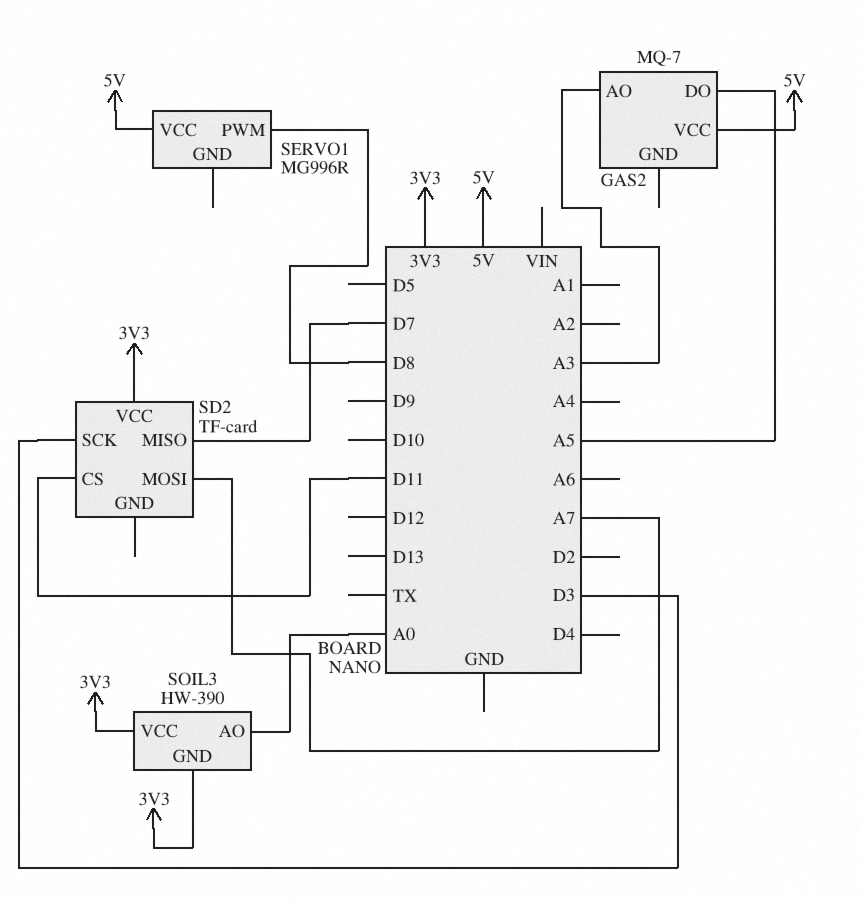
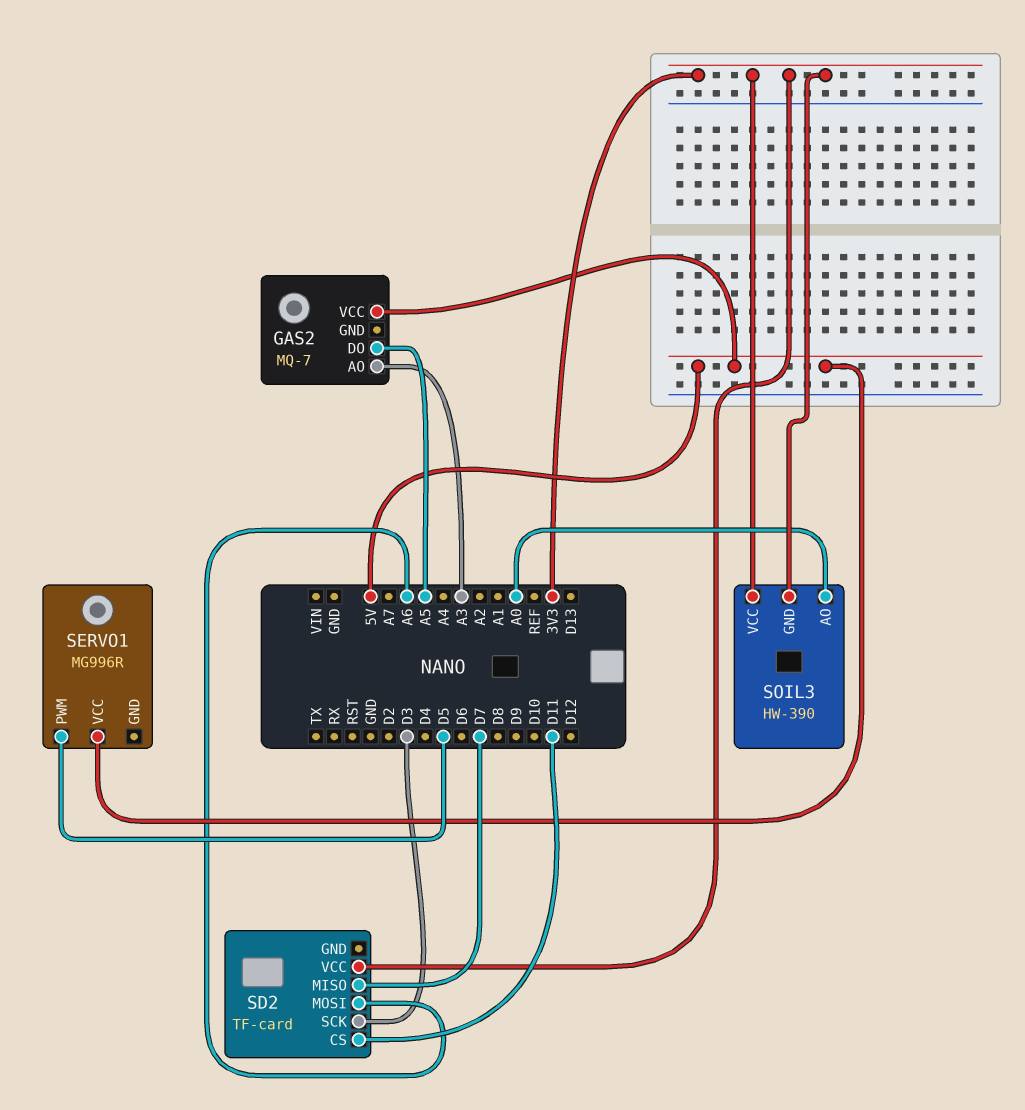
SD2 pin MOSI: A7 -> A6
SERVO1 pin PWM: D8 -> D5

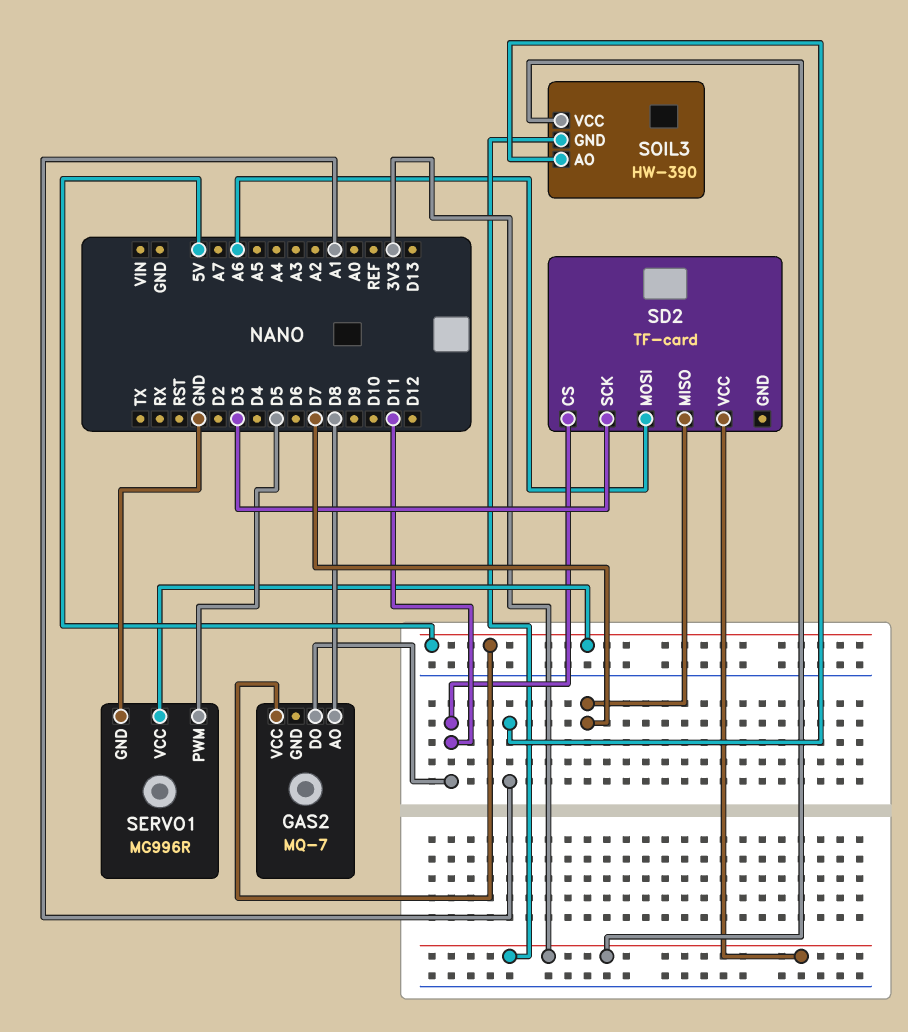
GAS2 pin AO: A3 -> D8
GAS2 pin DO: A5 -> D11
SERVO1 pin GND: none -> GND
SOIL3 pin AO: A0 -> A1

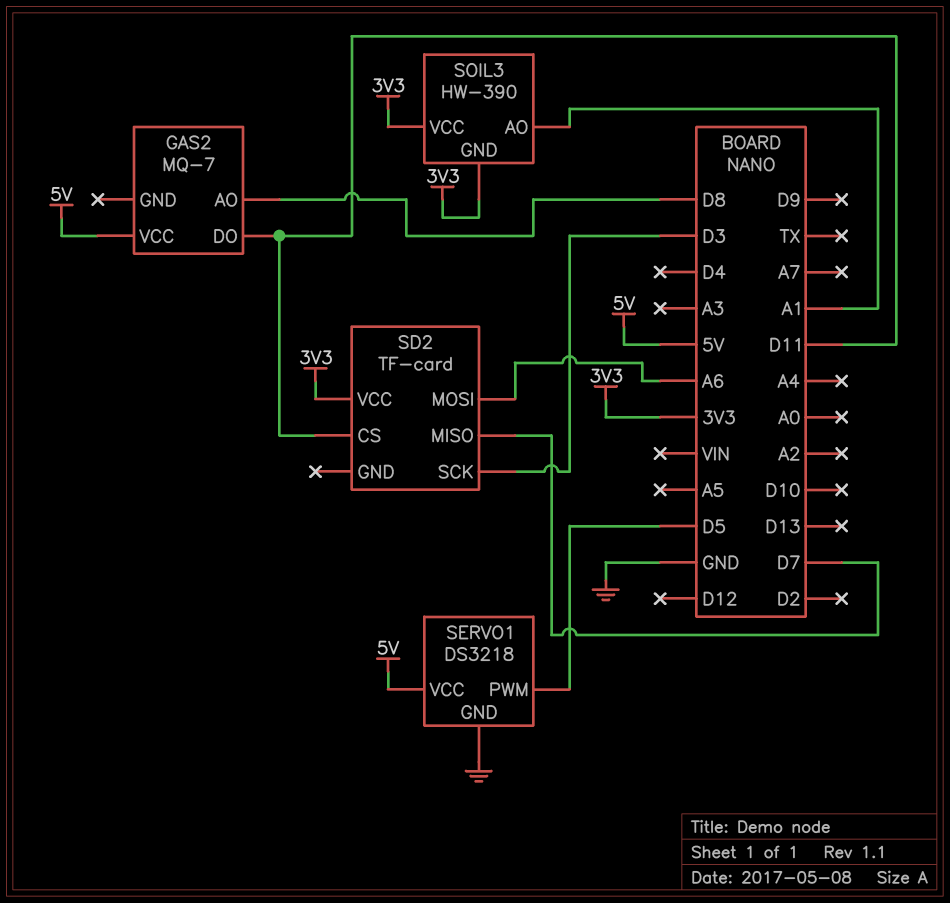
SERVO1: MG996R -> DS3218

